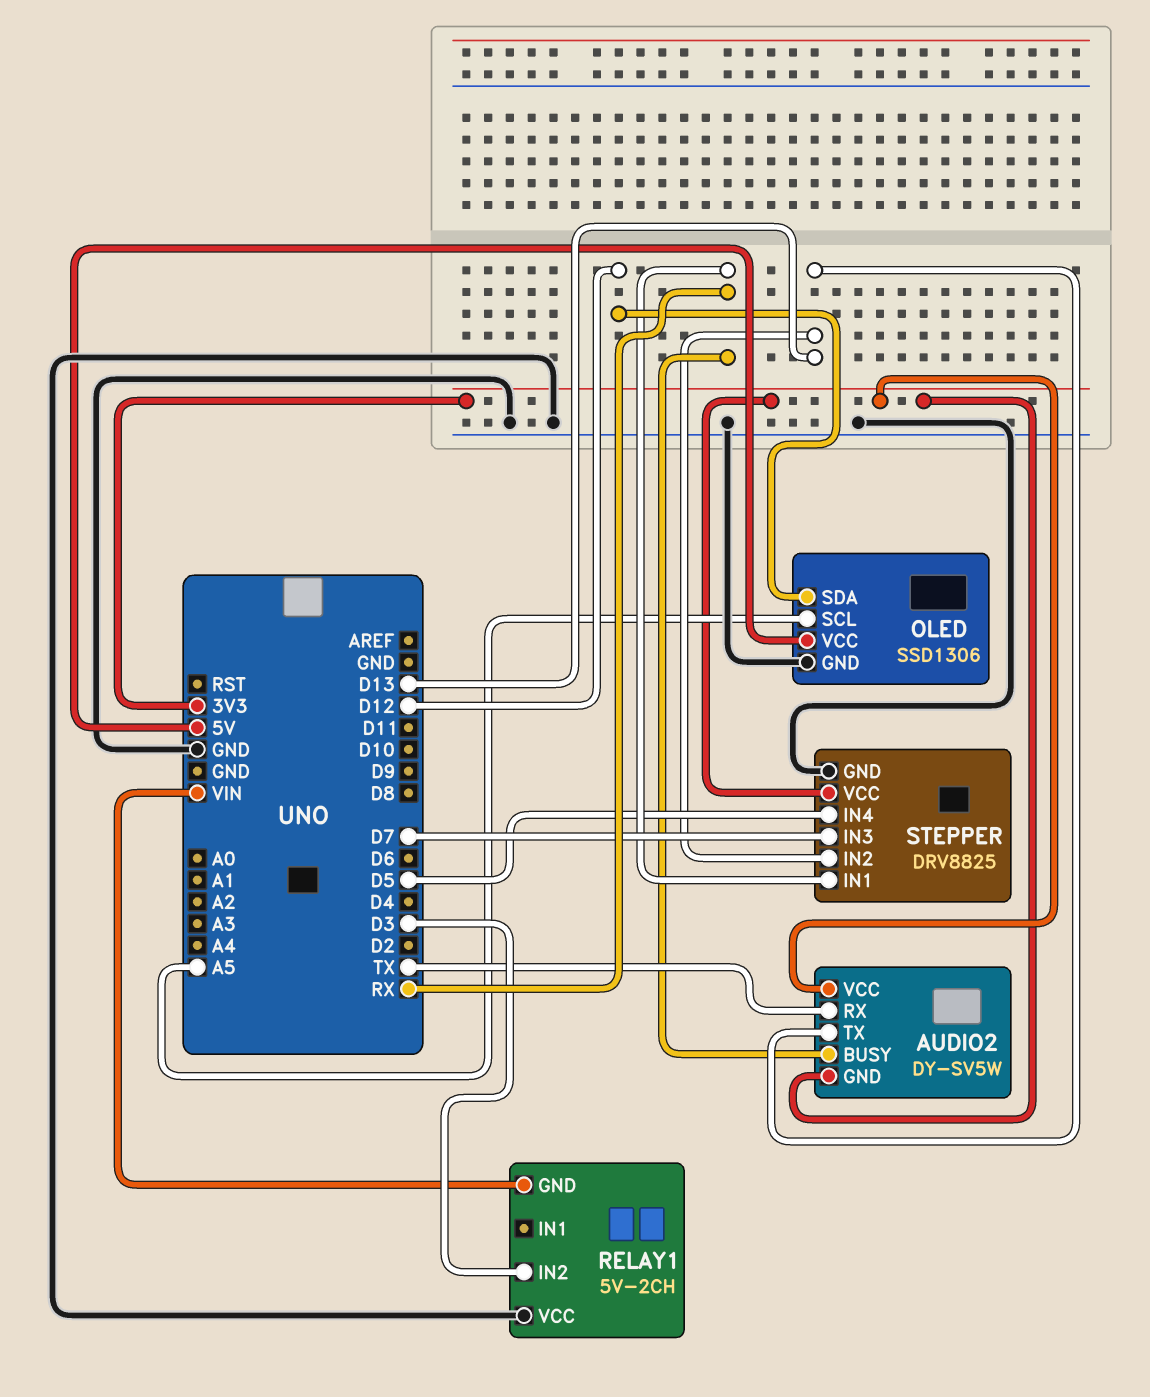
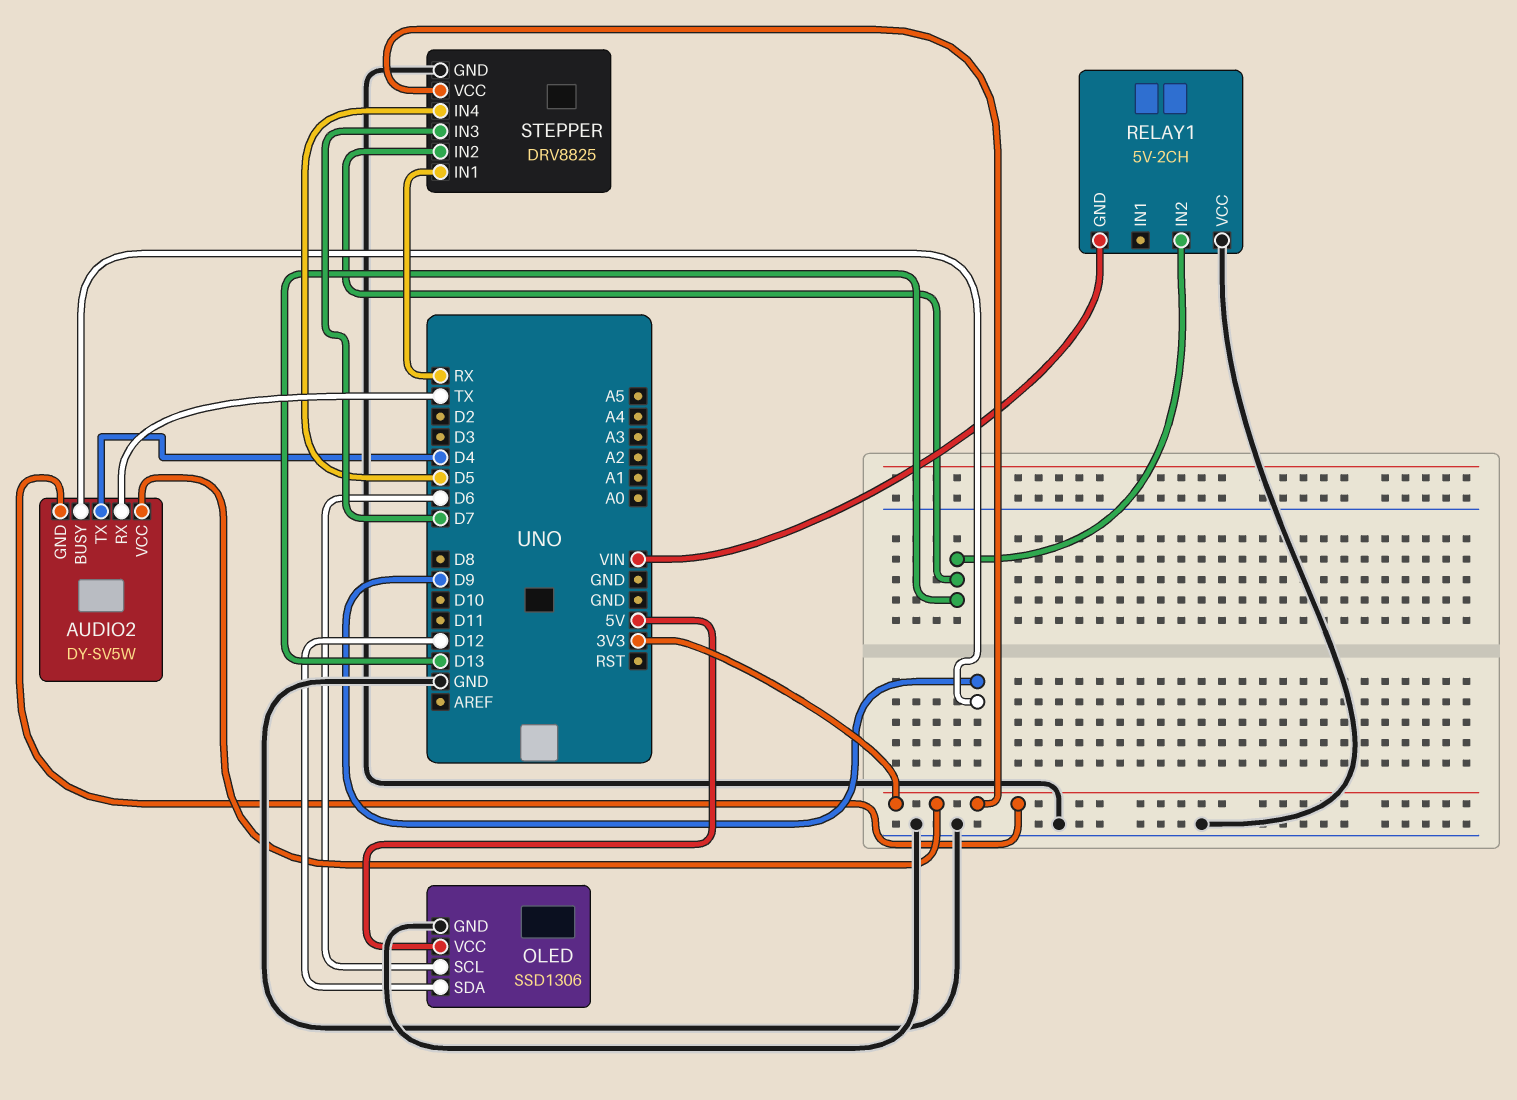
AUDIO2 pin BUSY: RX -> D9
AUDIO2 pin TX: D13 -> D4
OLED pin SCL: A5 -> D6
RELAY1 pin IN2: D3 -> D13

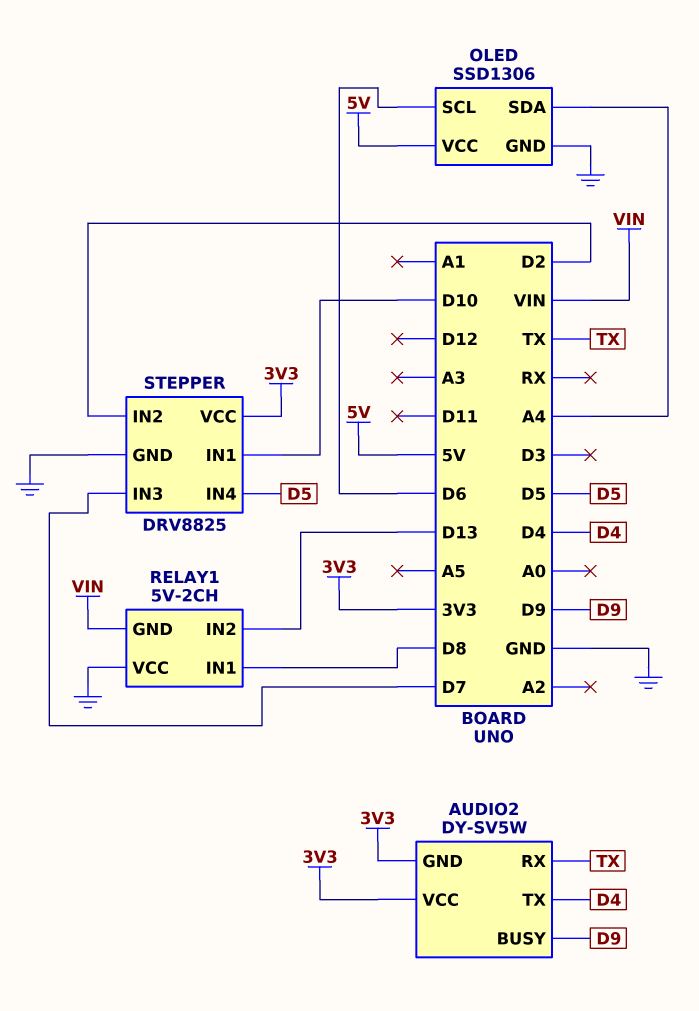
OLED pin SDA: D12 -> A4
RELAY1 pin IN1: none -> D8
STEPPER pin IN1: RX -> D10
STEPPER pin IN2: D13 -> D2

